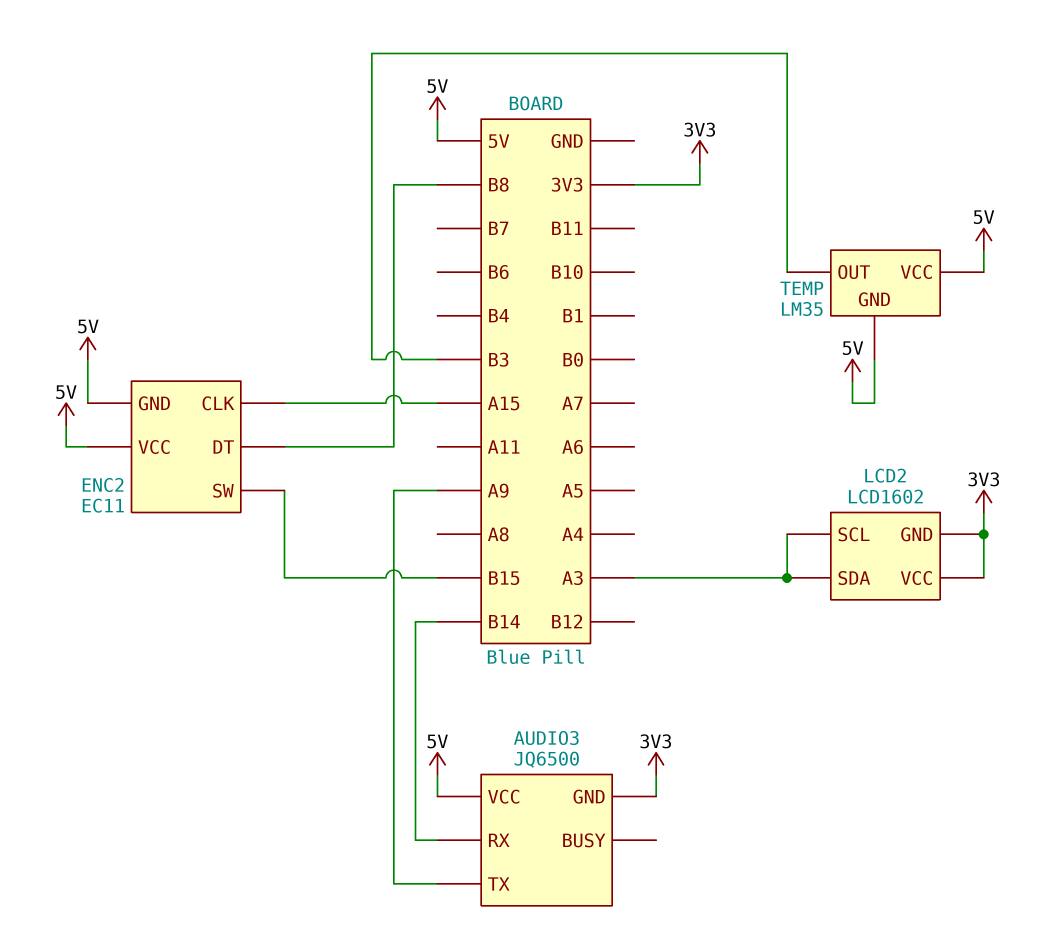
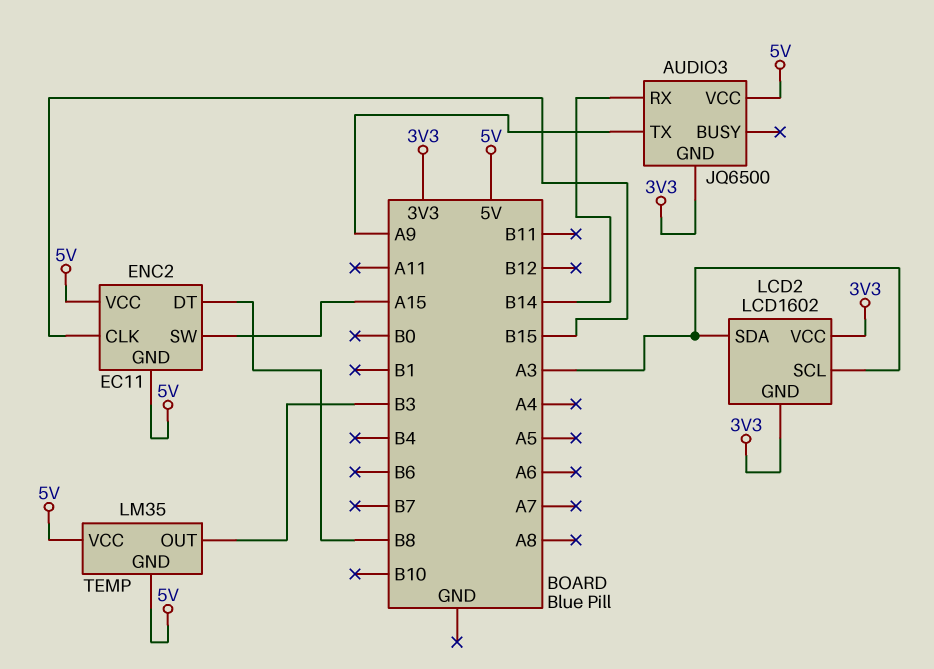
ENC2 pin CLK: A15 -> B15
ENC2 pin SW: B15 -> A15

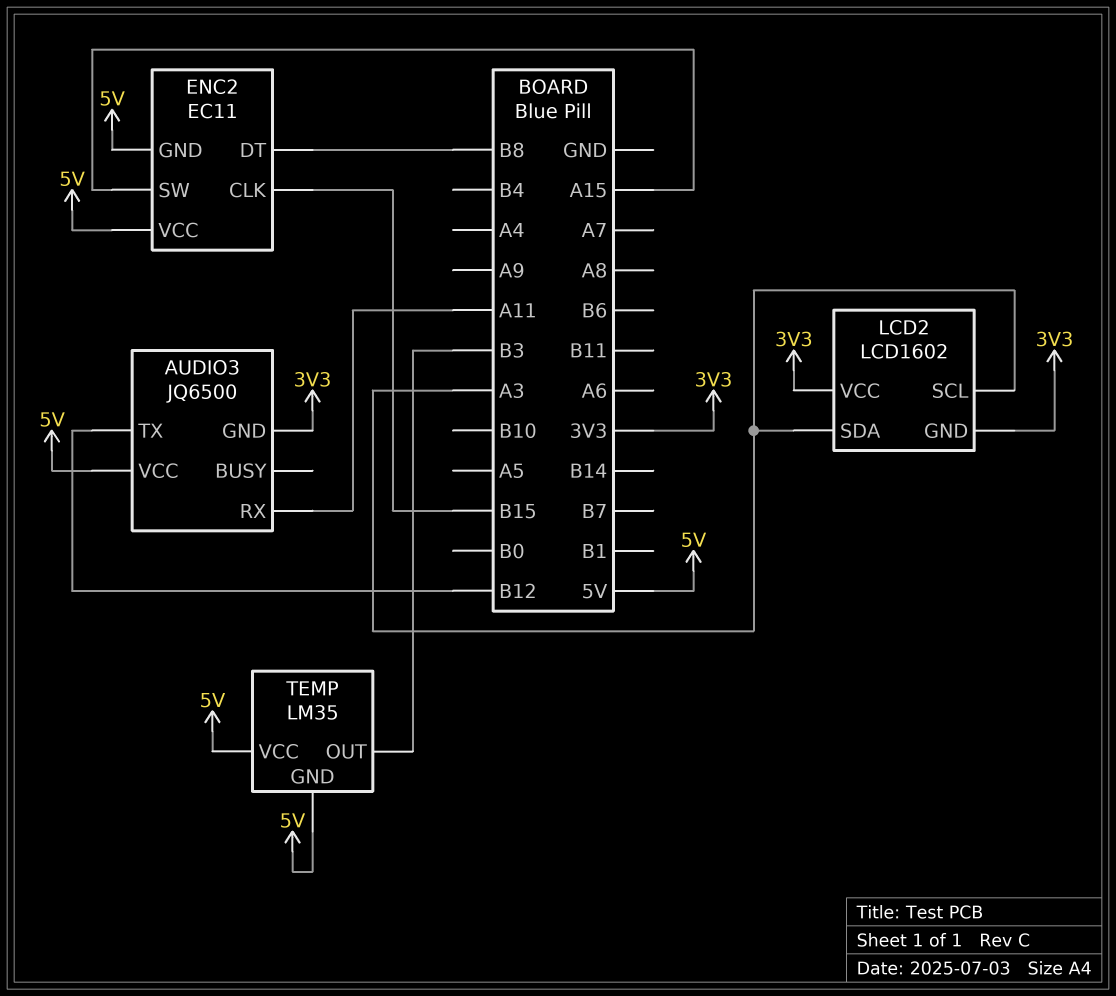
AUDIO3 pin RX: B14 -> A11
AUDIO3 pin TX: A9 -> B12

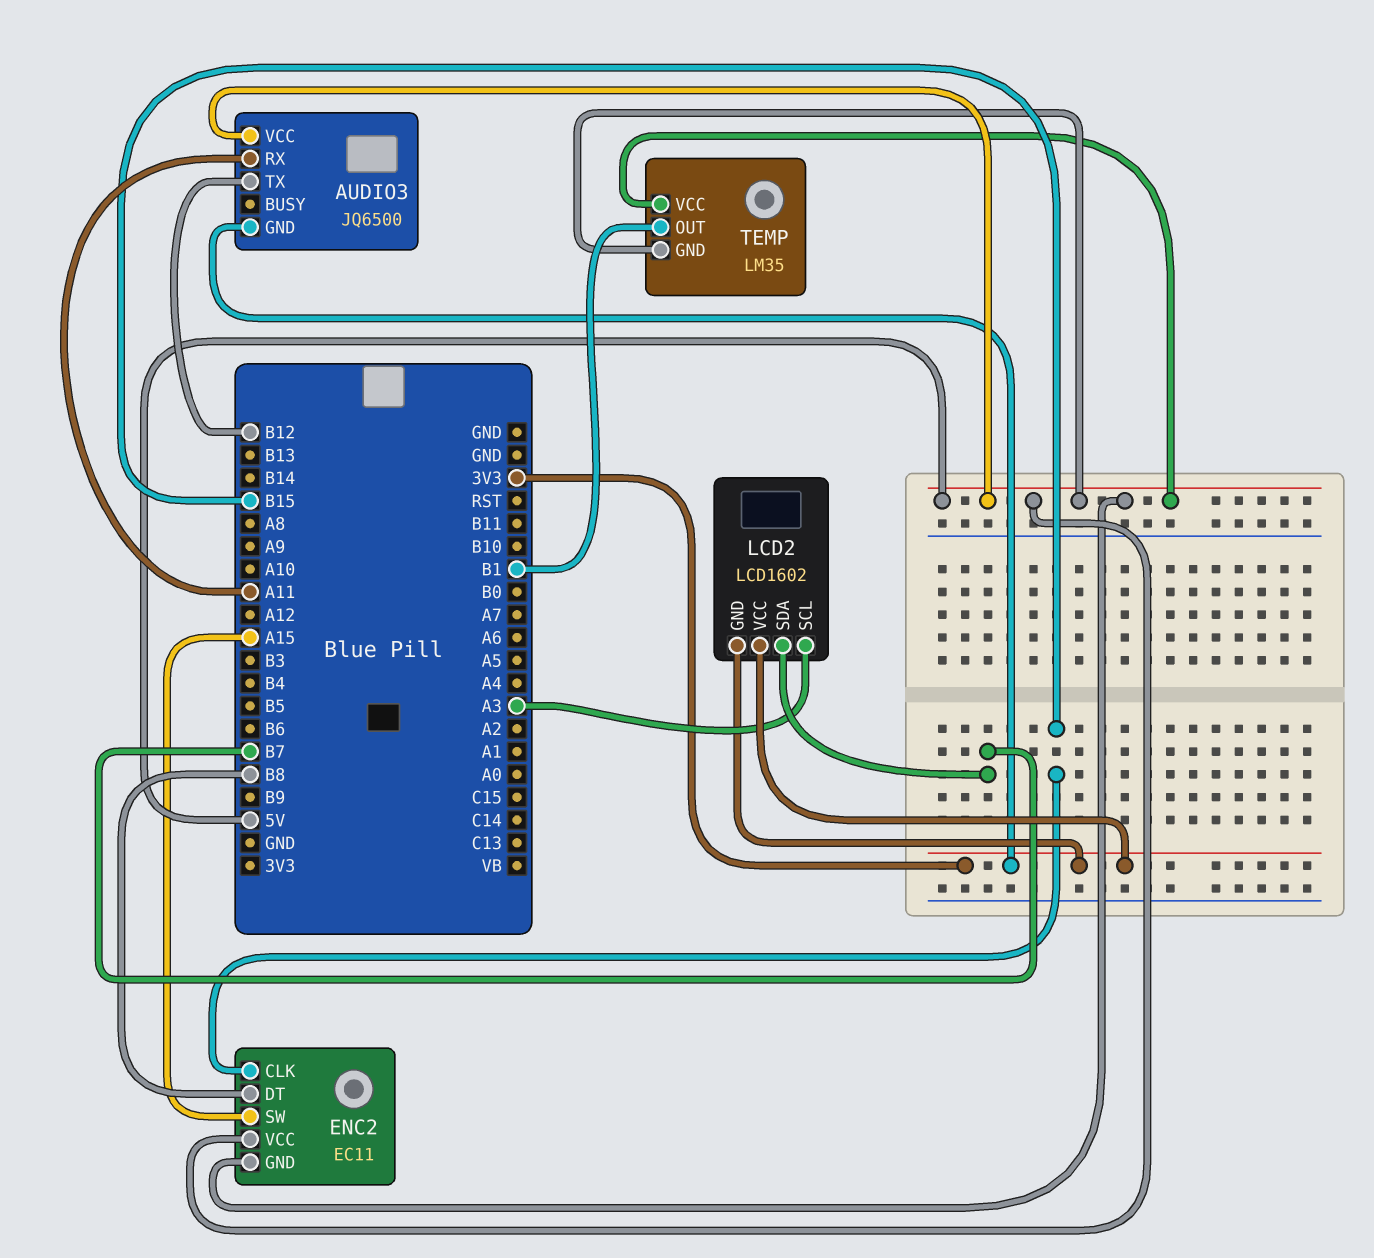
LCD2 pin SDA: A3 -> B7
TEMP pin OUT: B3 -> B1

